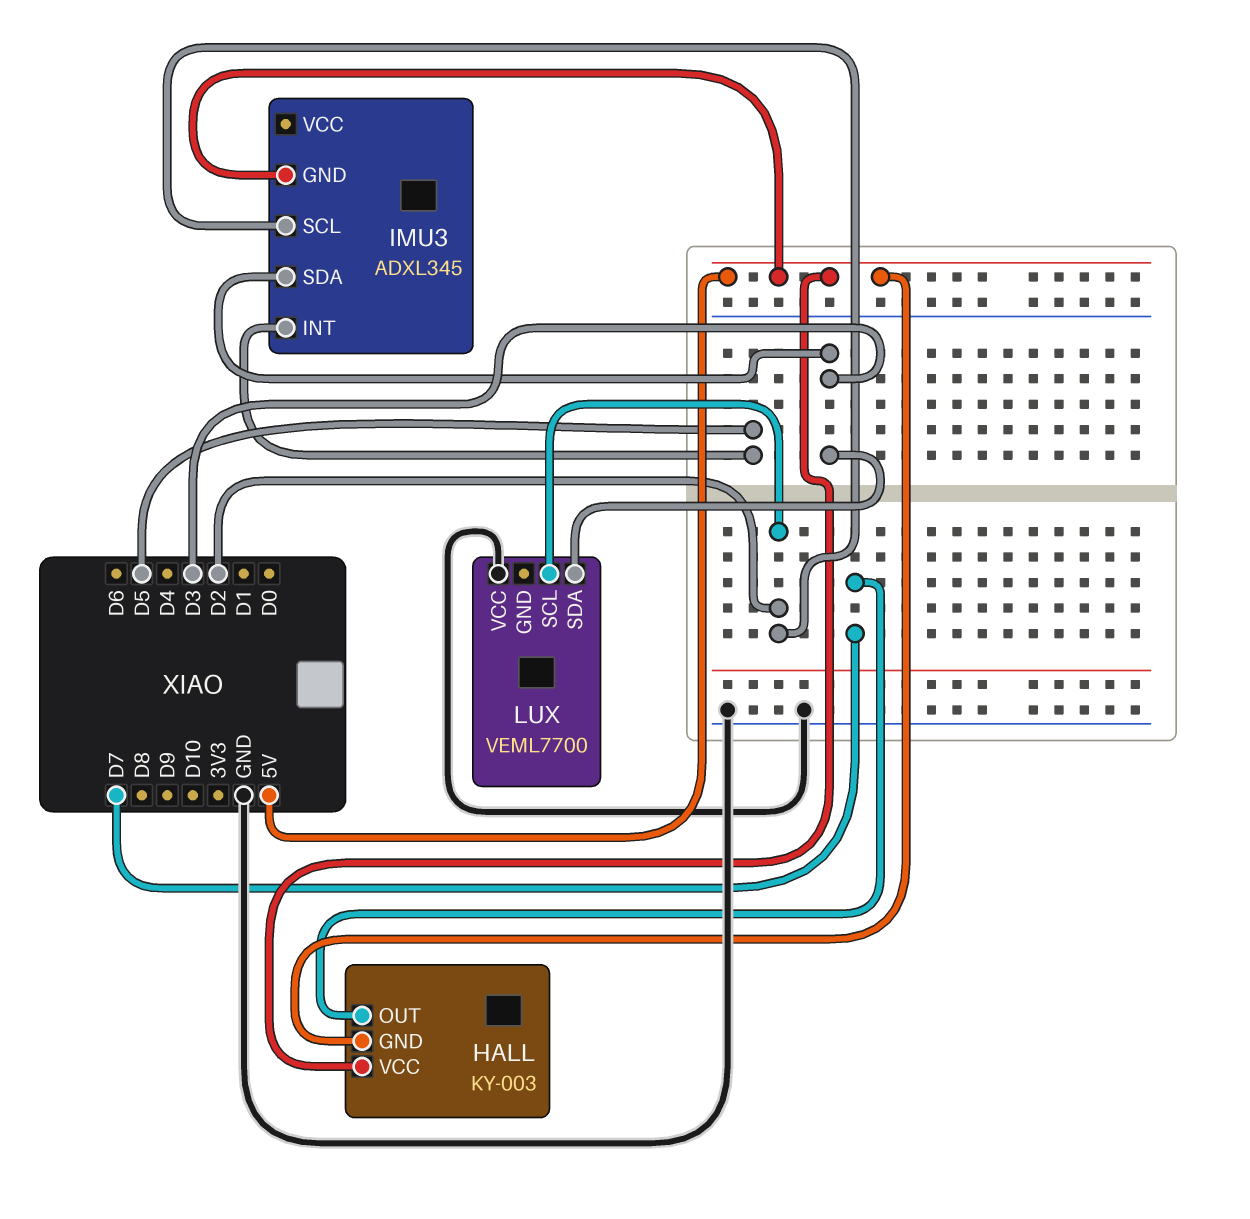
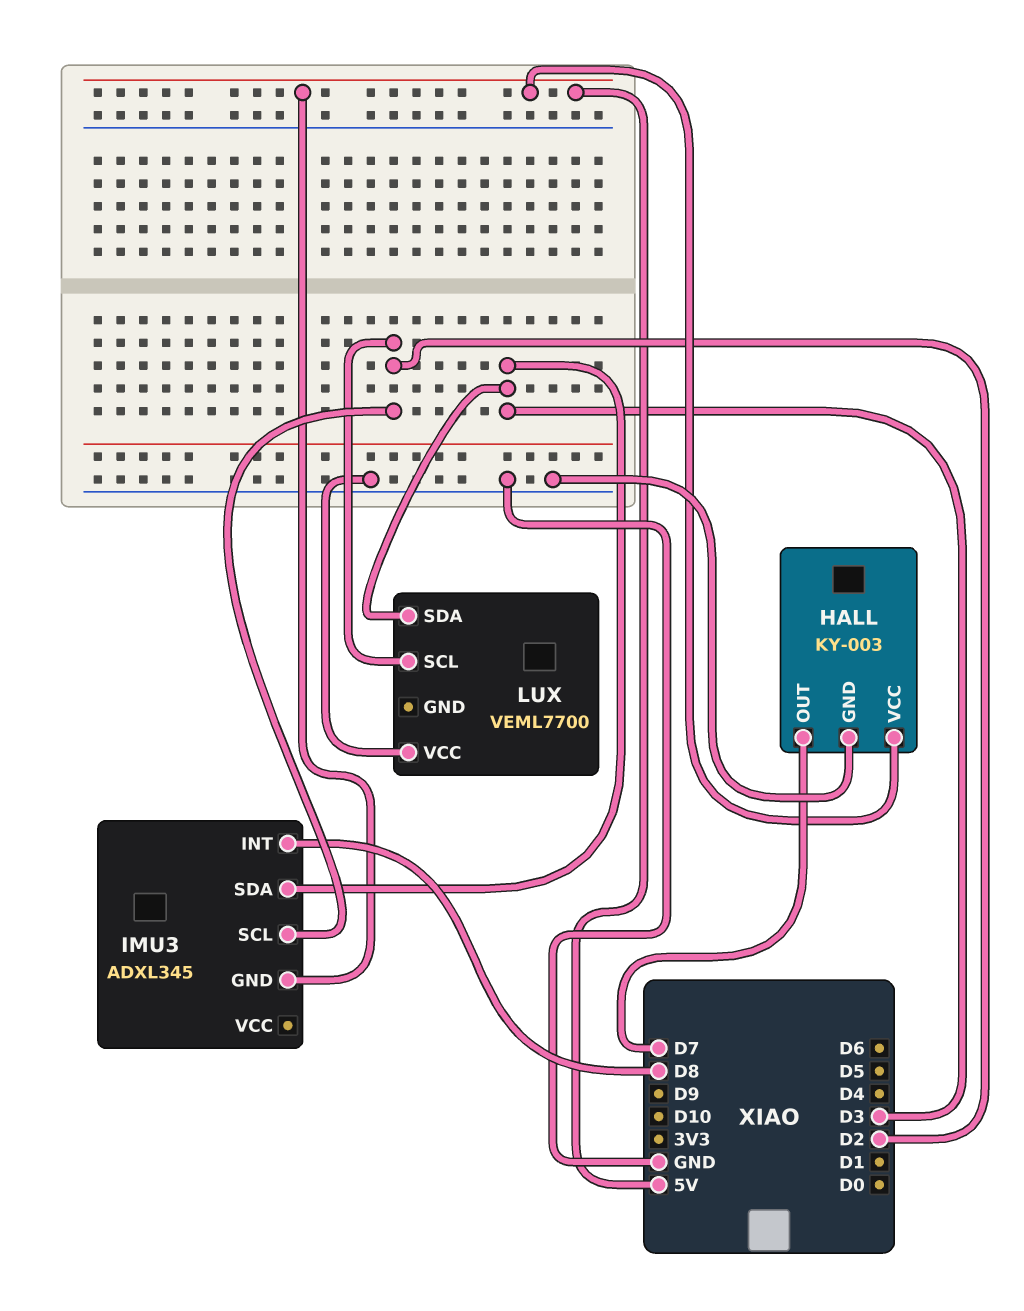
HALL pin GND: 5V -> GND
IMU3 pin INT: D5 -> D8

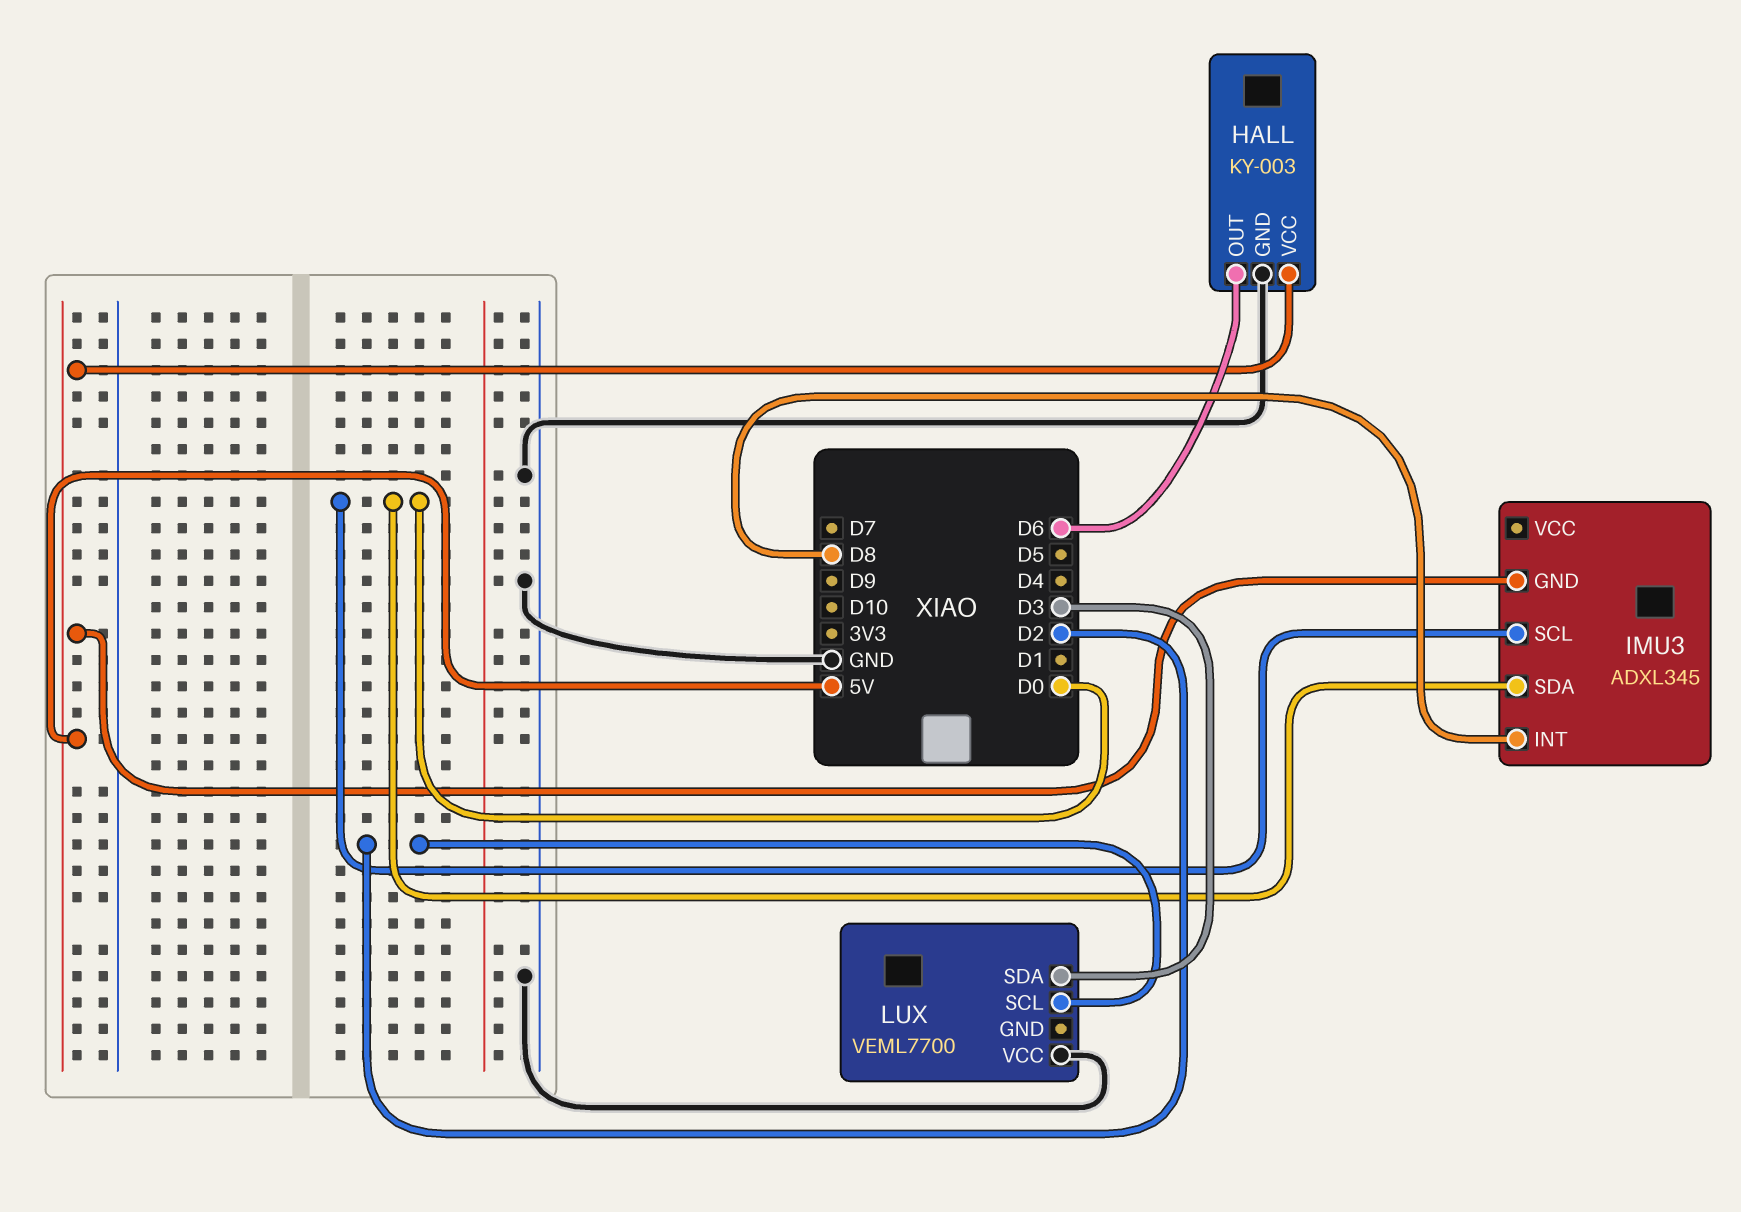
HALL pin OUT: D7 -> D6
IMU3 pin SCL: D2 -> D0
IMU3 pin SDA: D3 -> D0

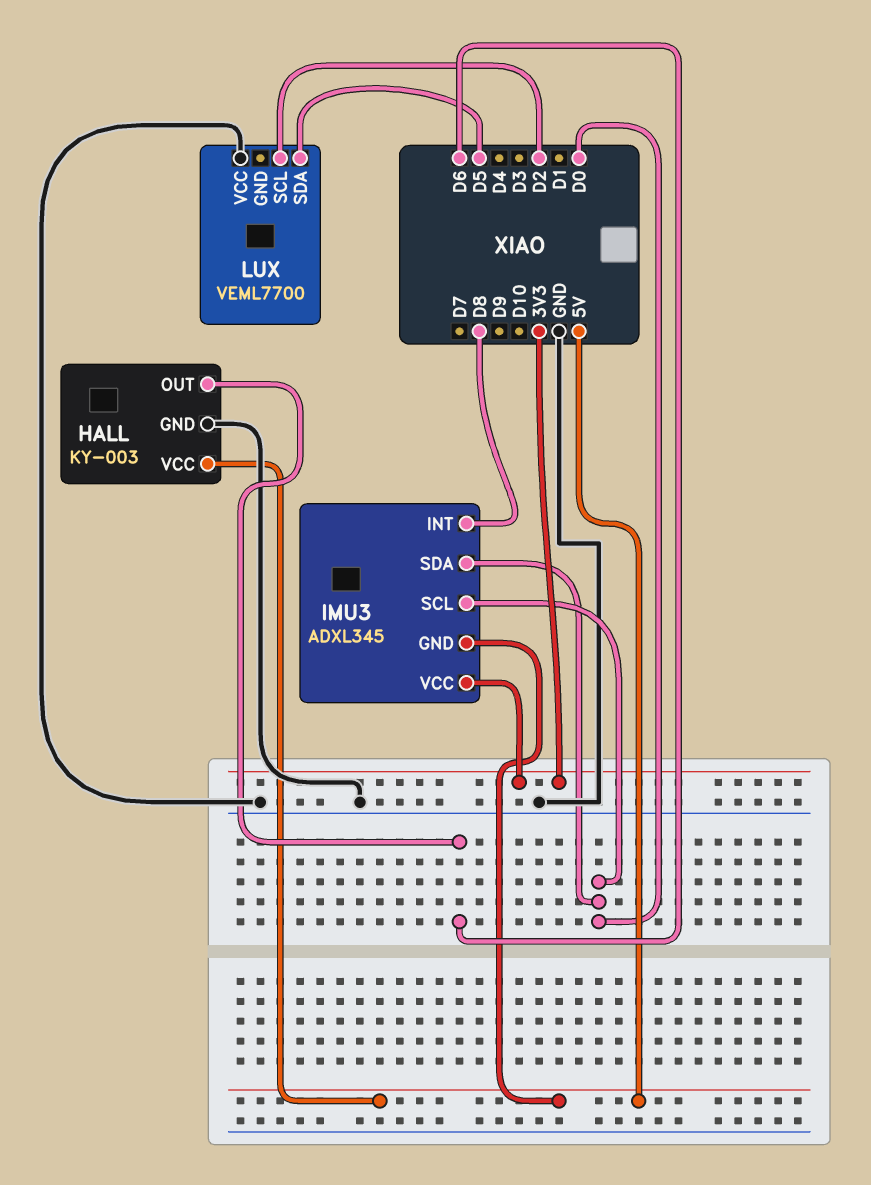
IMU3 pin VCC: none -> 3V3
LUX pin SDA: D3 -> D5

